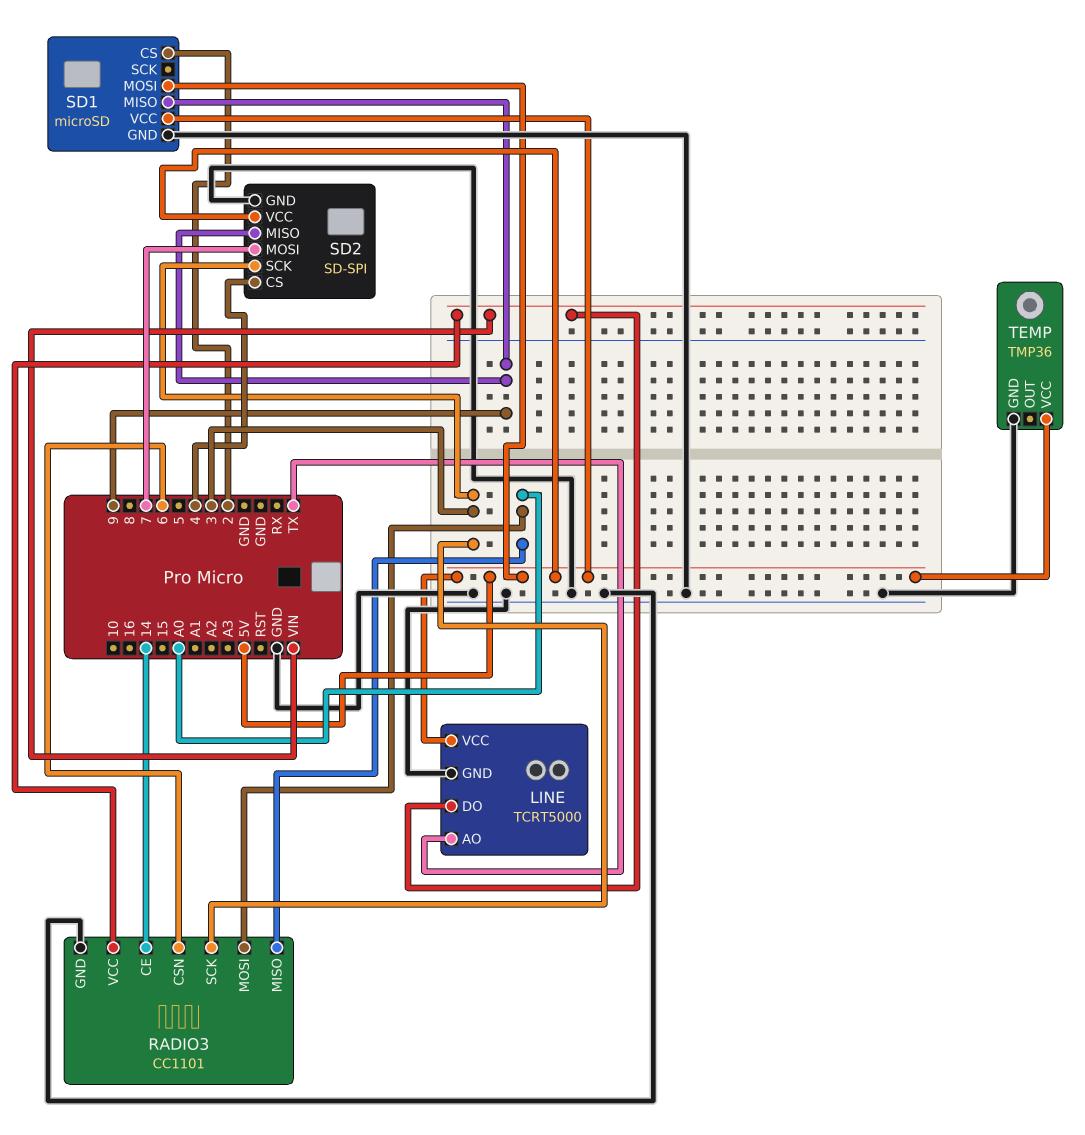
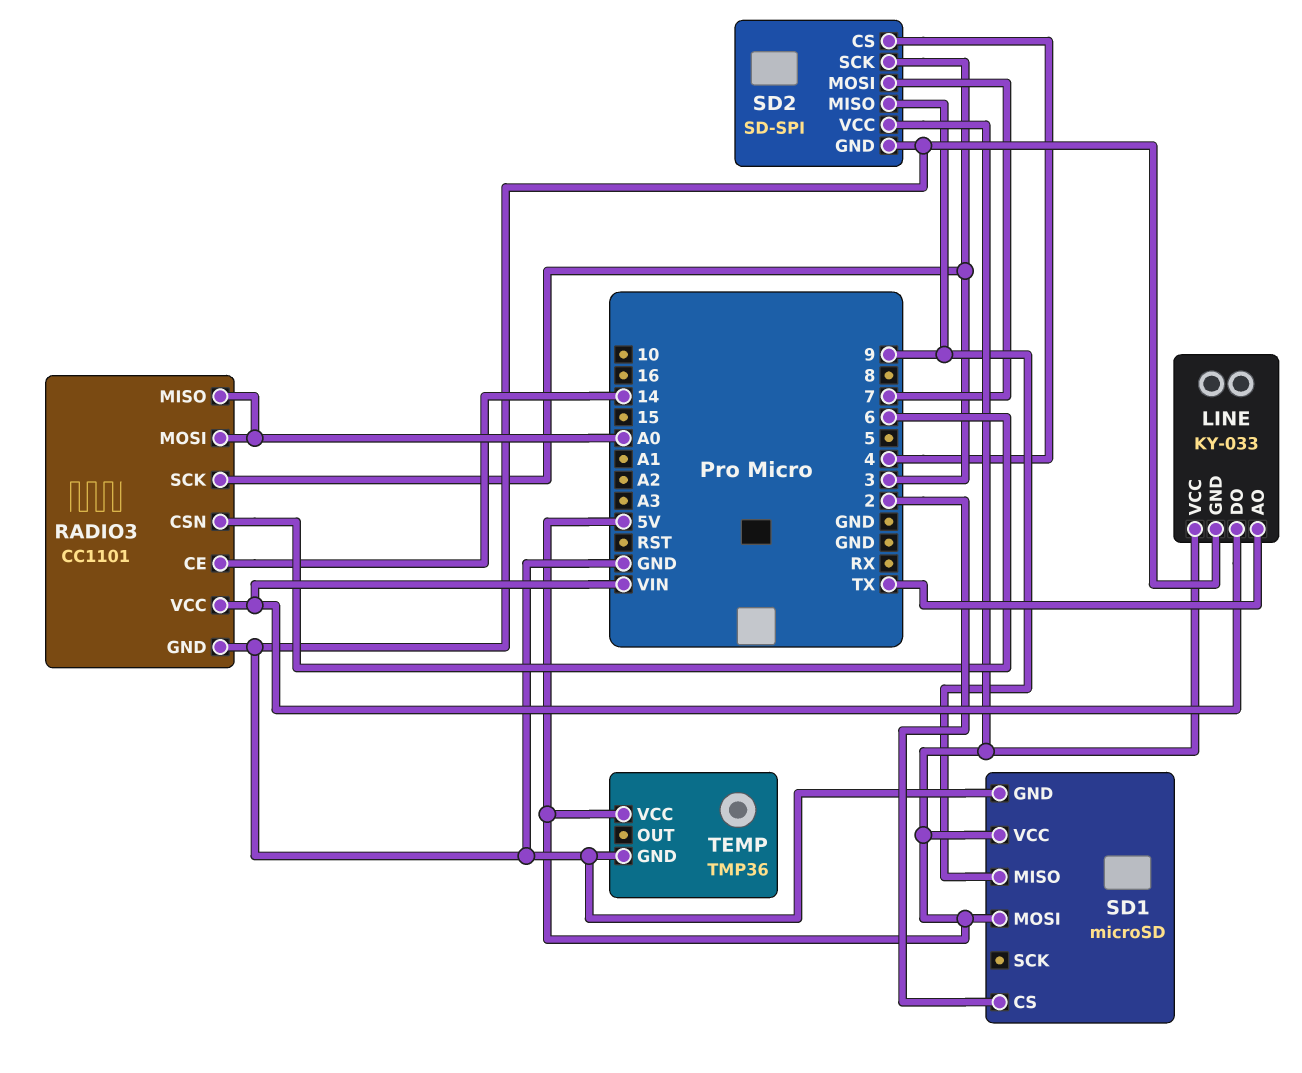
LINE: TCRT5000 -> KY-033

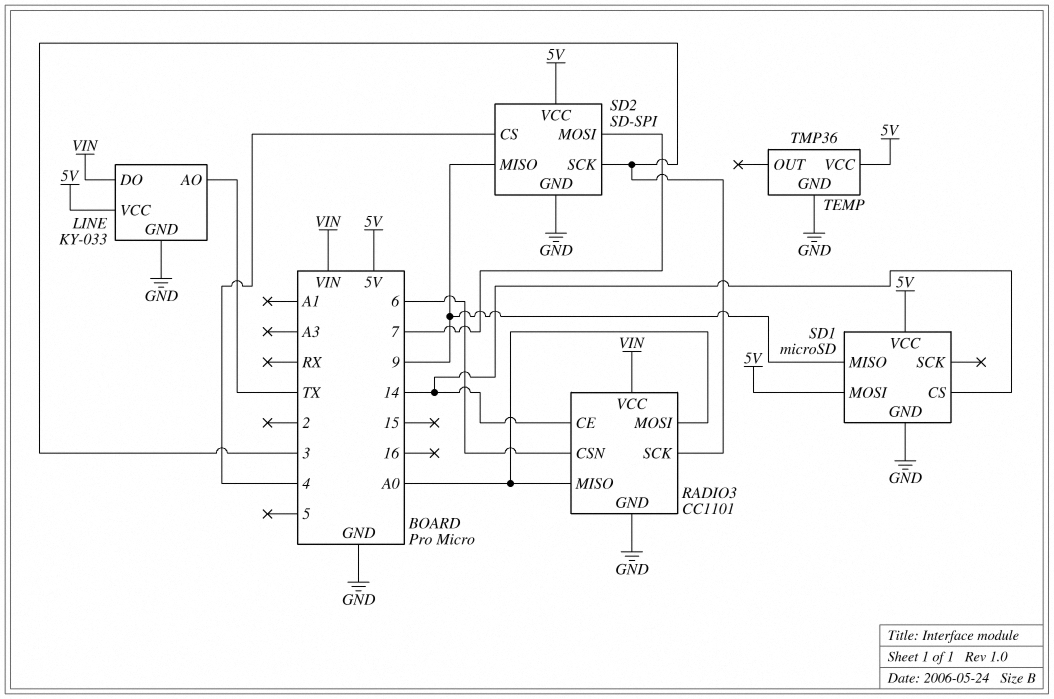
SD1 pin CS: 2 -> 14

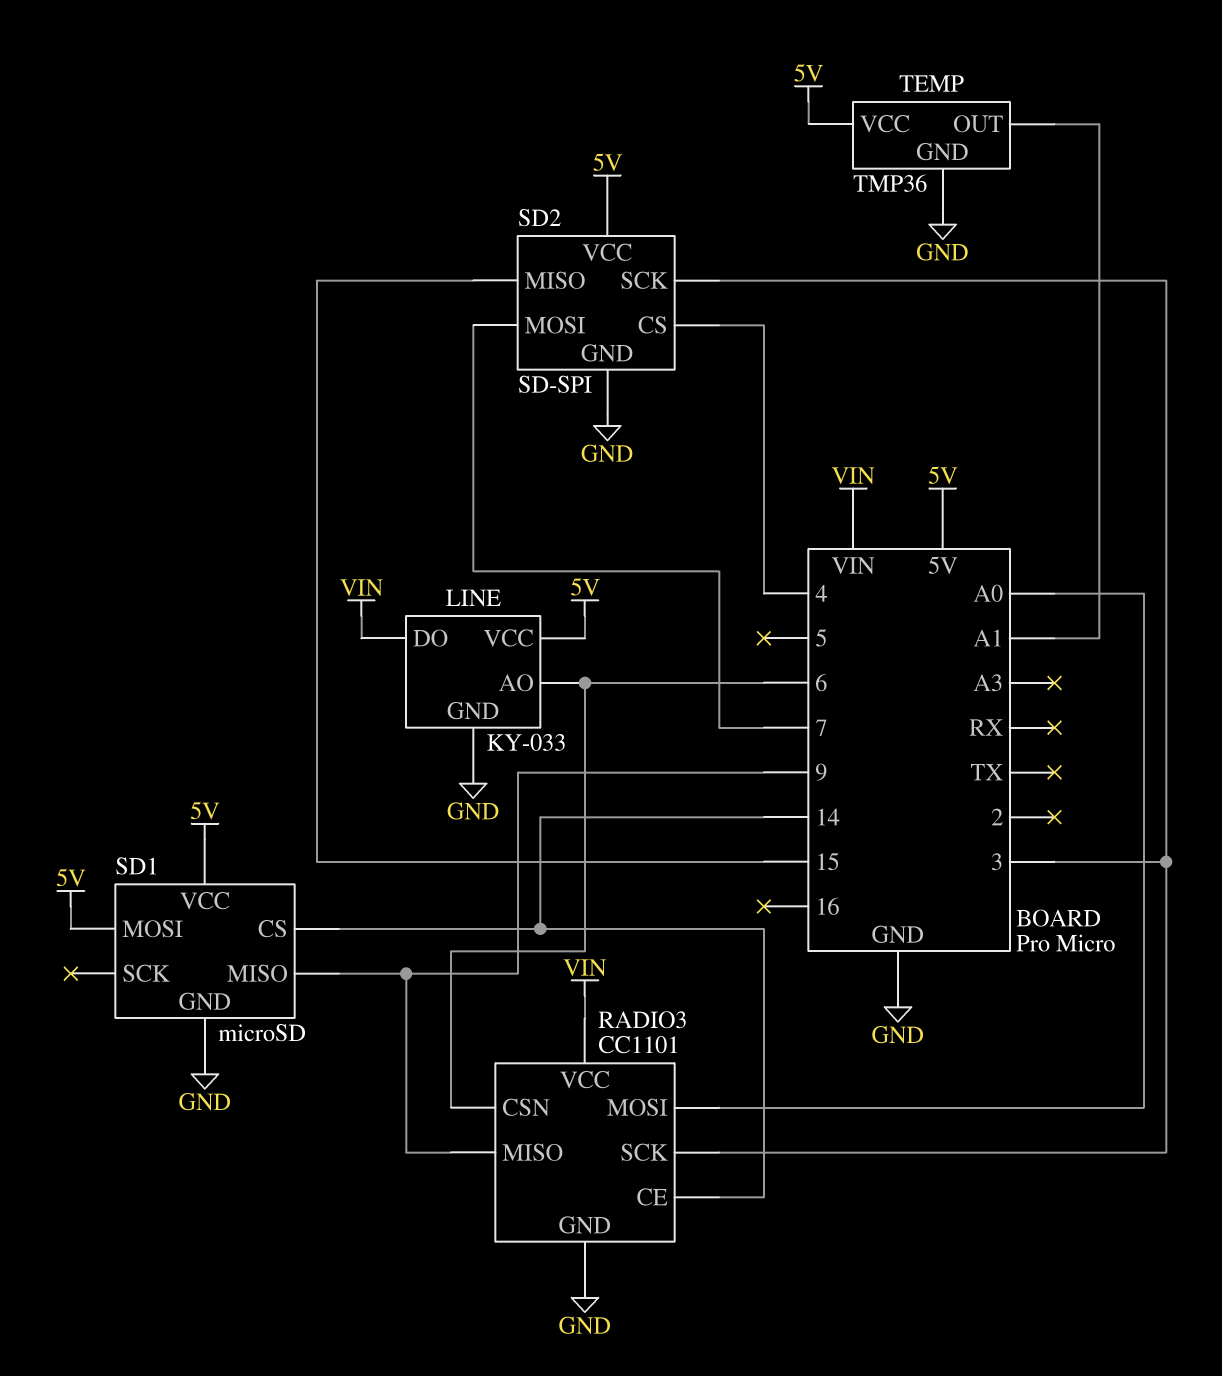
LINE pin AO: TX -> 6
RADIO3 pin MISO: A0 -> 9
SD2 pin MISO: 9 -> 15
TEMP pin OUT: none -> A1

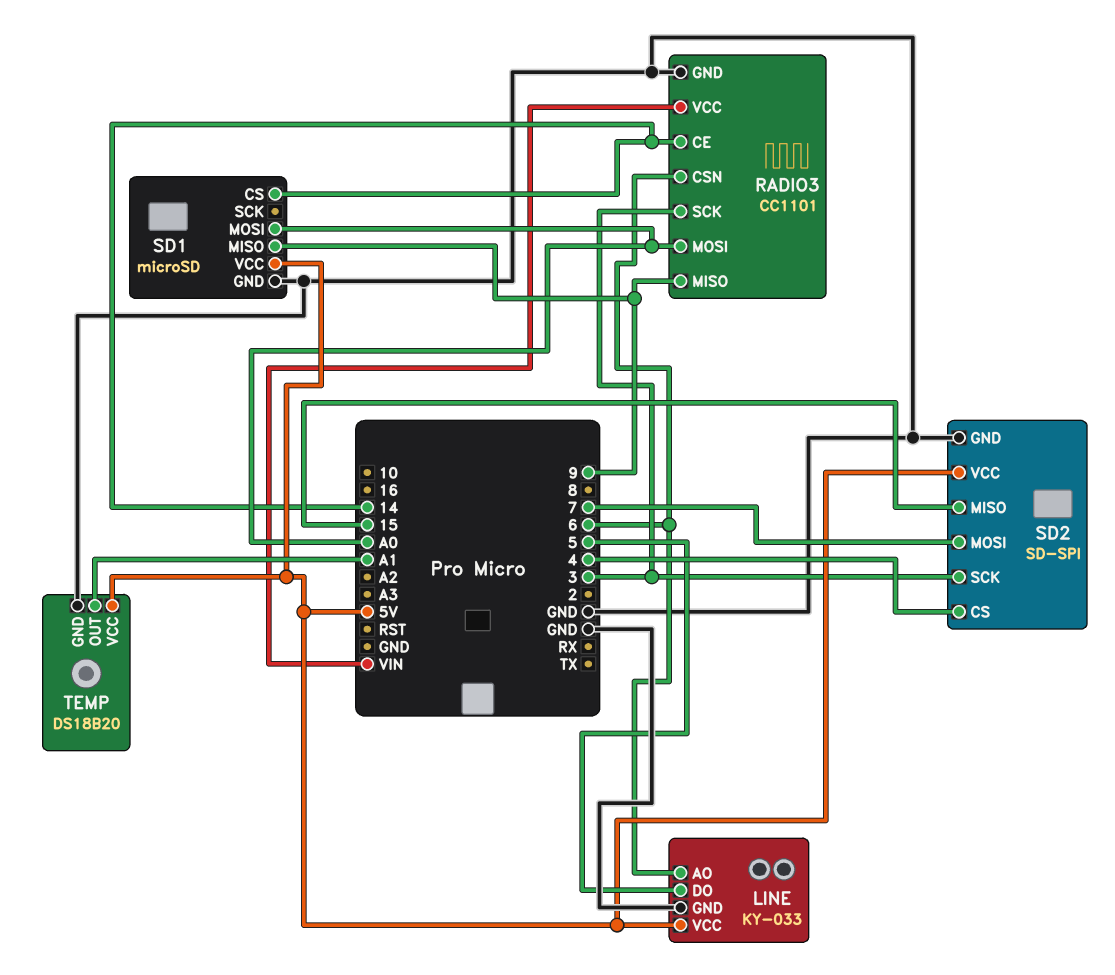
LINE pin DO: VIN -> 5
SD1 pin MOSI: 5V -> A0
TEMP: TMP36 -> DS18B20

